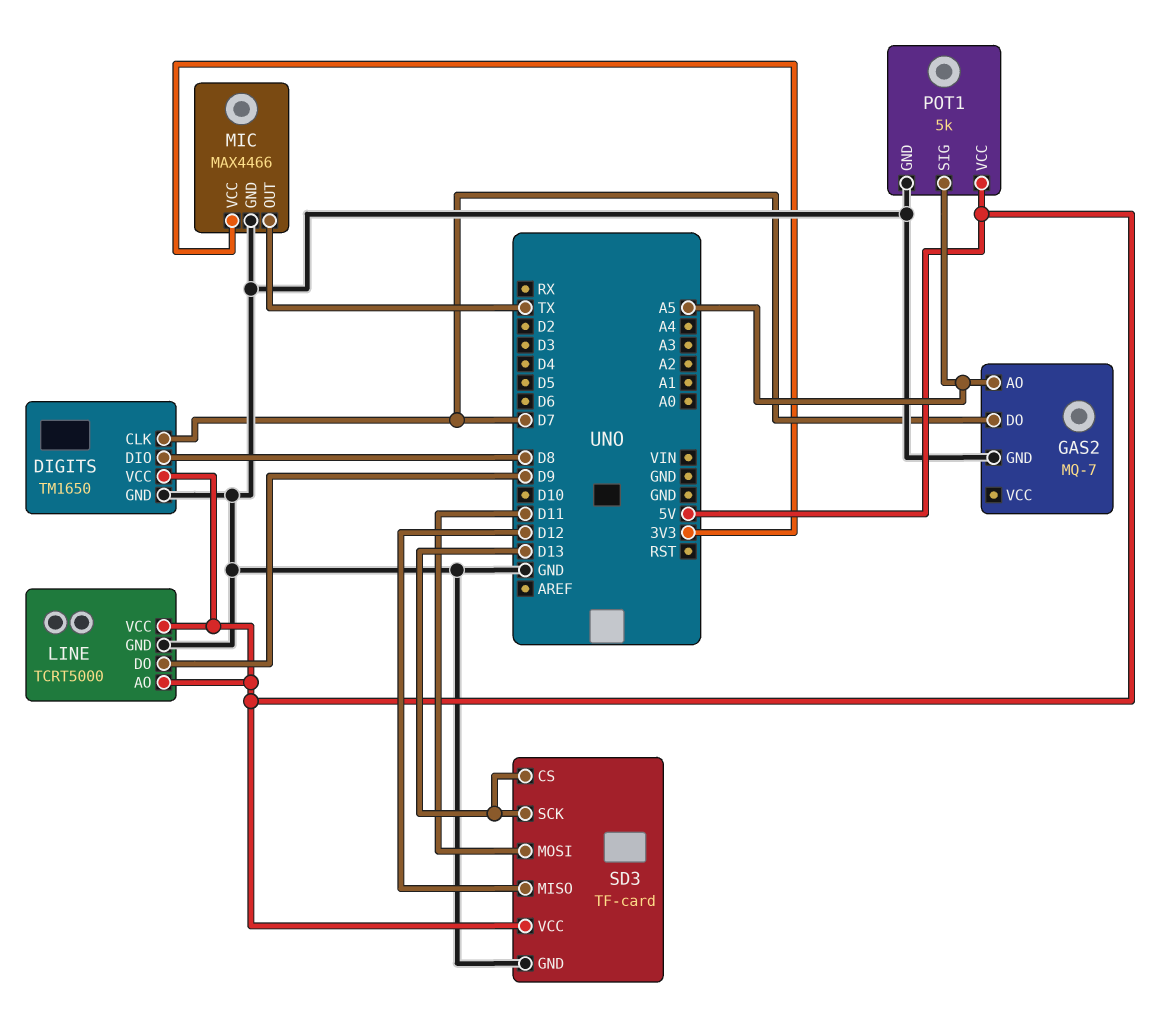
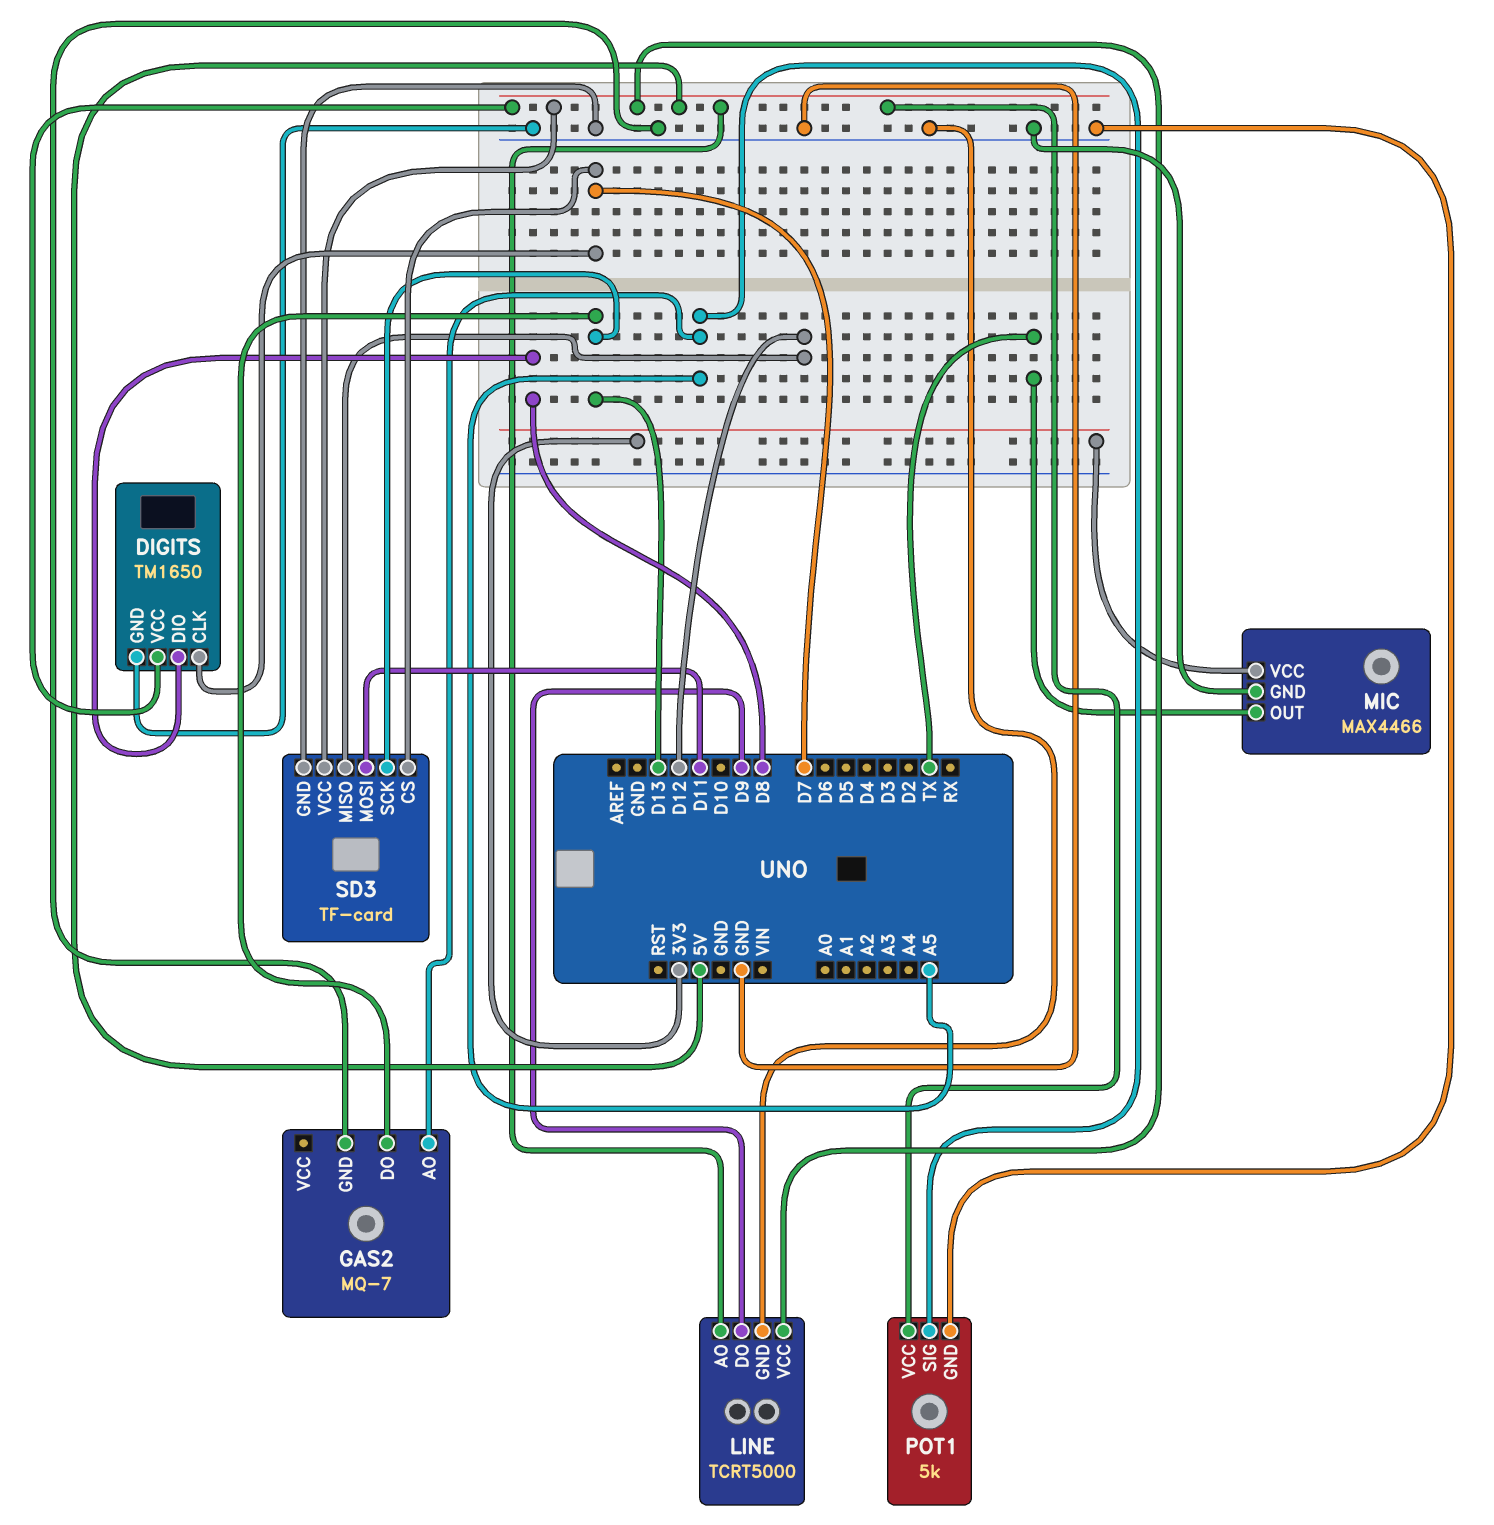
GAS2 pin DO: D7 -> D13
SD3 pin CS: D13 -> D7

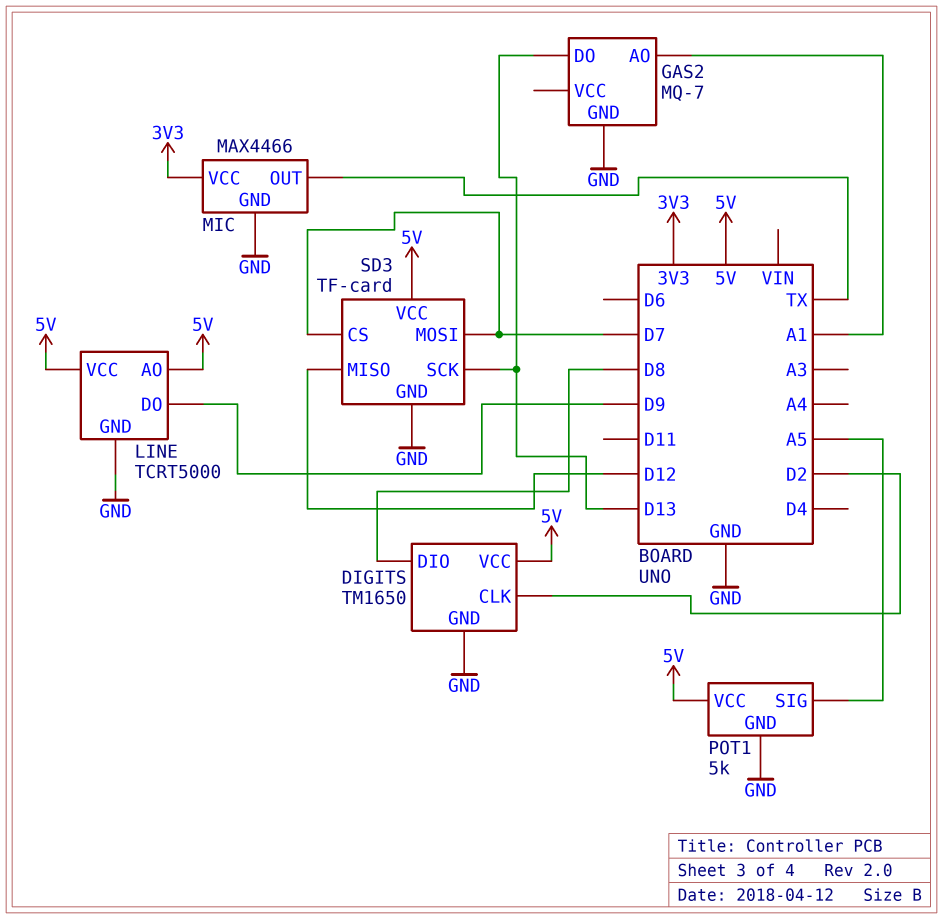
DIGITS pin CLK: D7 -> D2
GAS2 pin AO: A5 -> A1
SD3 pin MOSI: D11 -> D7

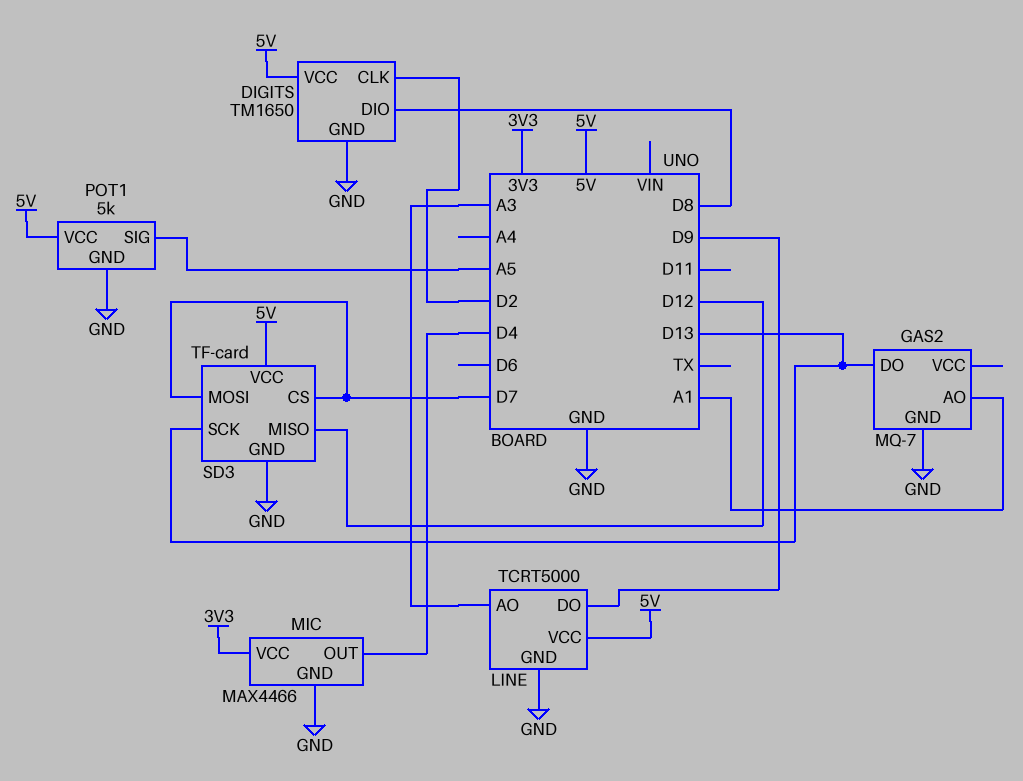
LINE pin AO: 5V -> A3
MIC pin OUT: TX -> D4

